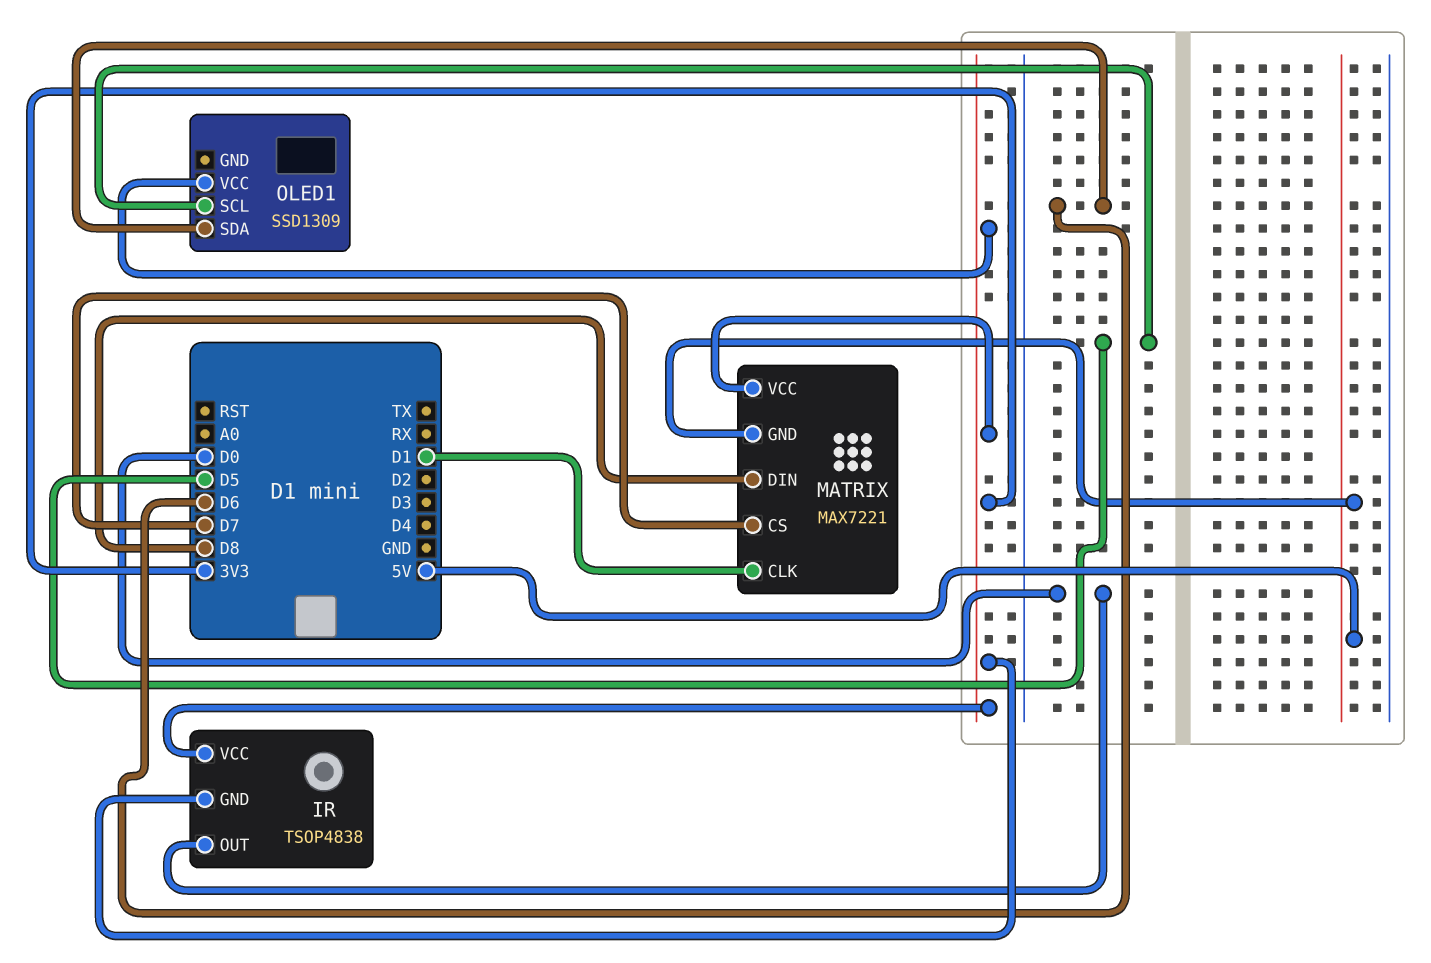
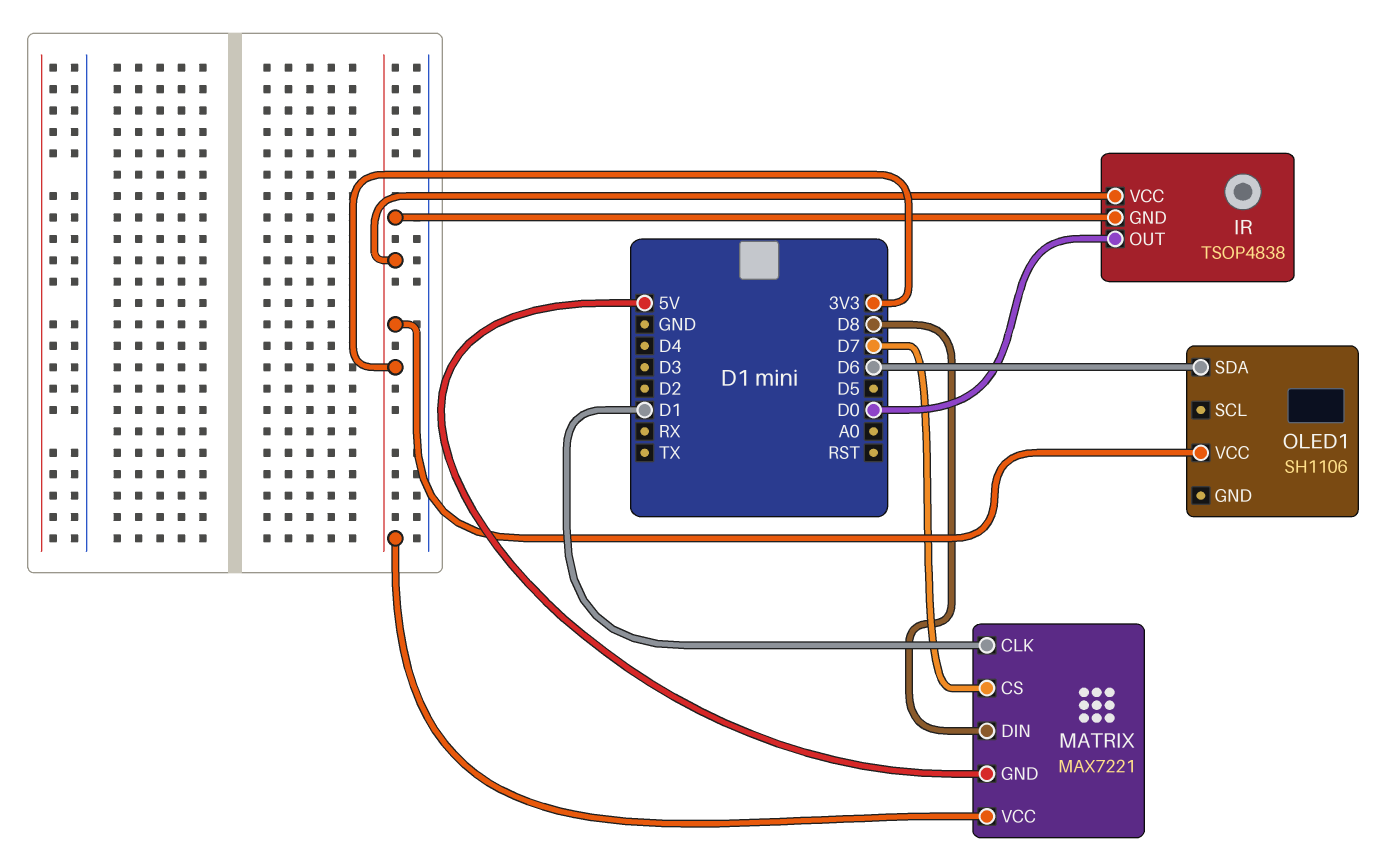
OLED1: SSD1309 -> SH1106
OLED1 pin SCL: D5 -> none

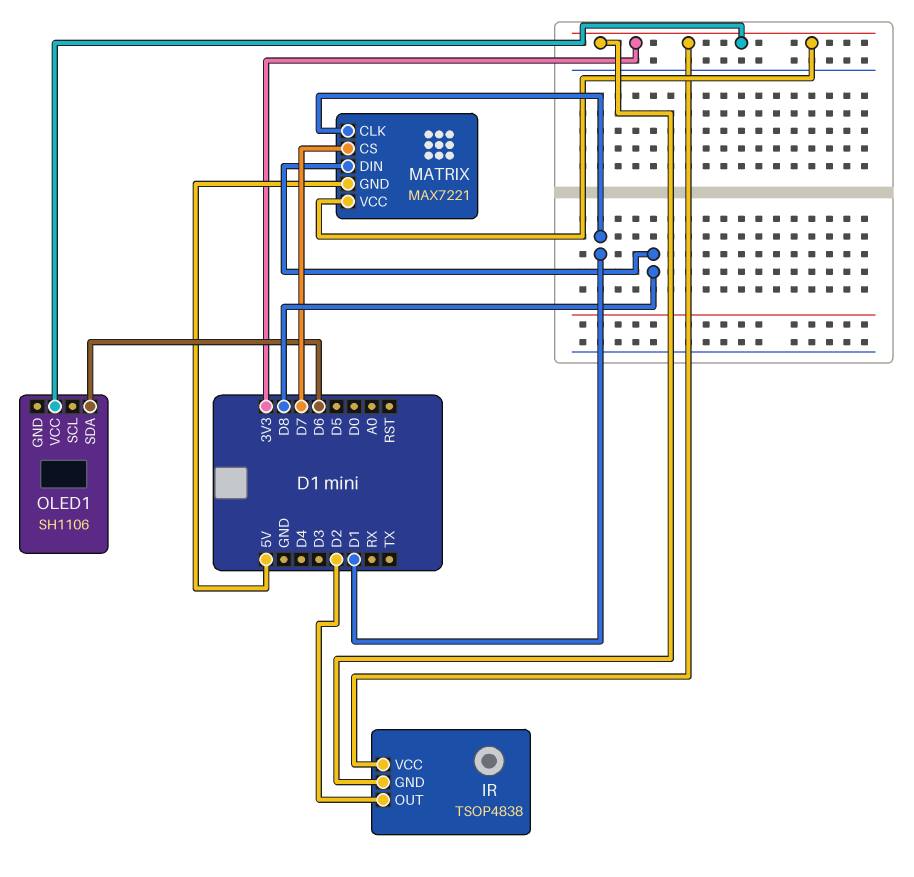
IR pin OUT: D0 -> D2

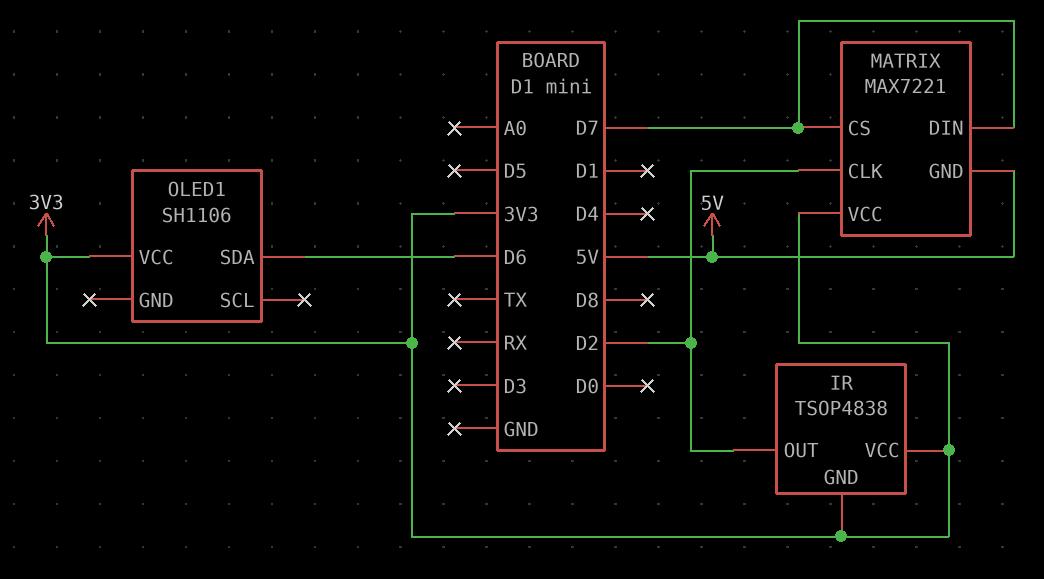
MATRIX pin CLK: D1 -> D2
MATRIX pin DIN: D8 -> D7

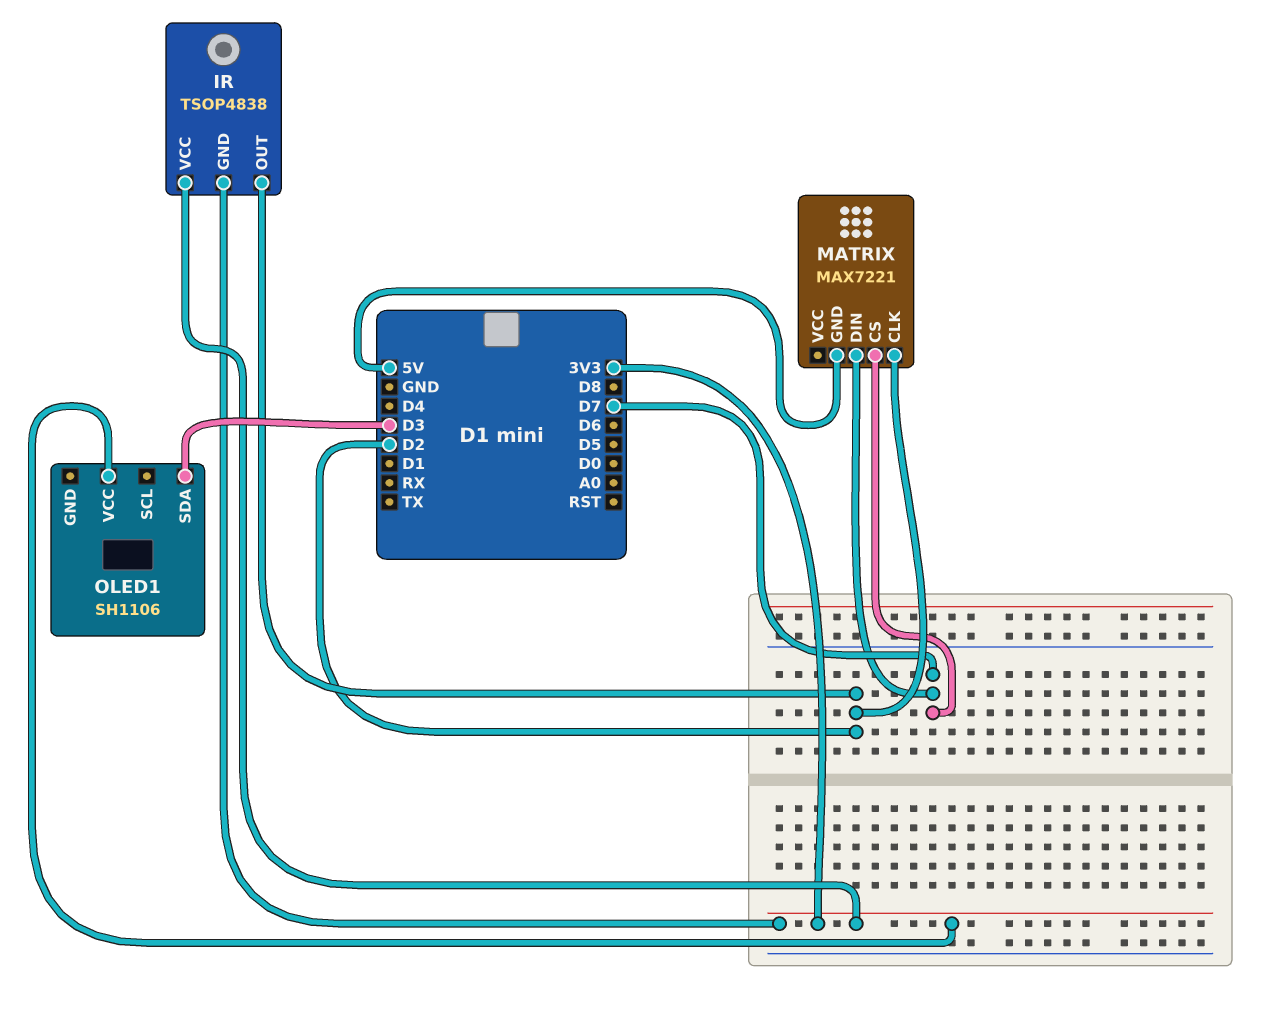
MATRIX pin VCC: 3V3 -> none
OLED1 pin SDA: D6 -> D3

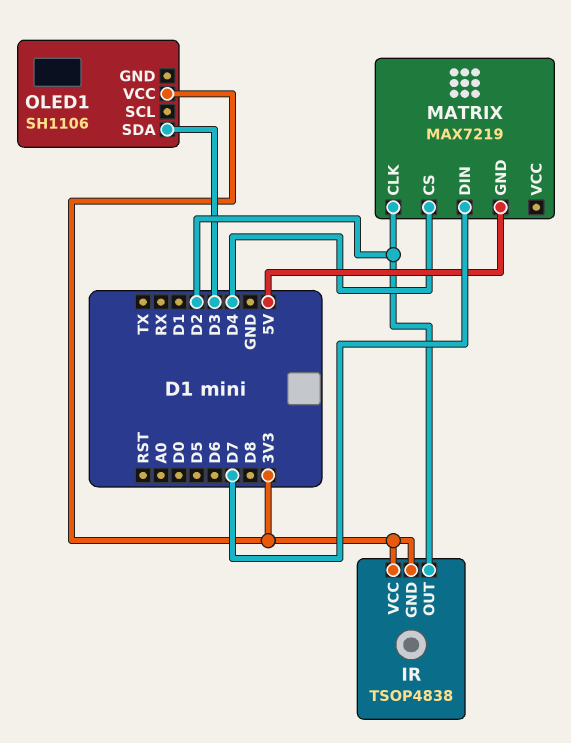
MATRIX: MAX7221 -> MAX7219
MATRIX pin CS: D7 -> D4

